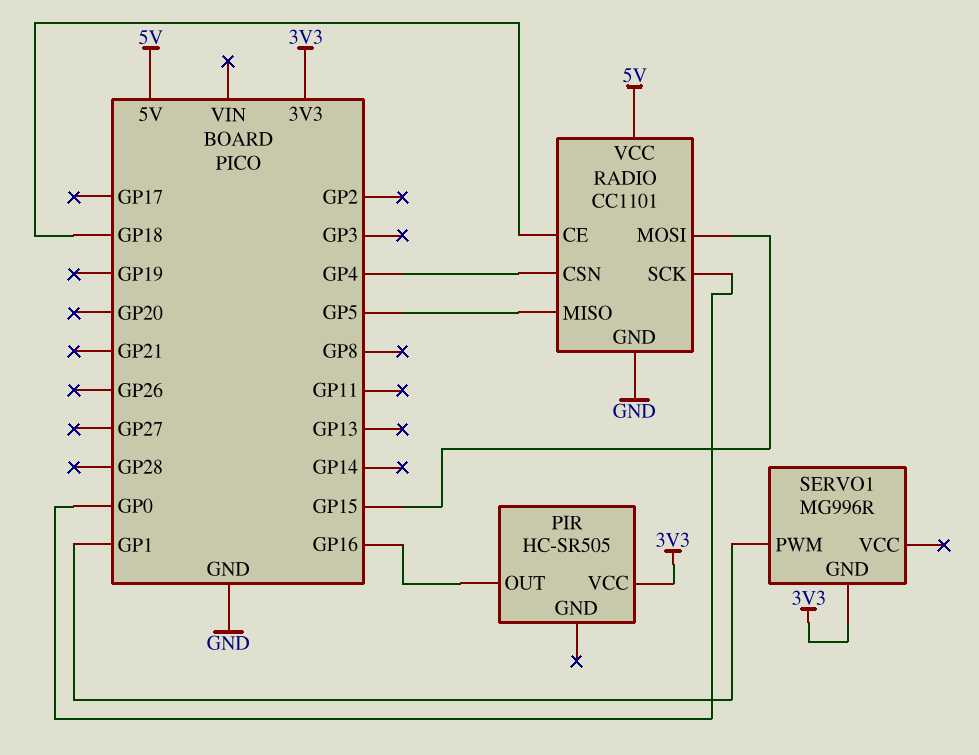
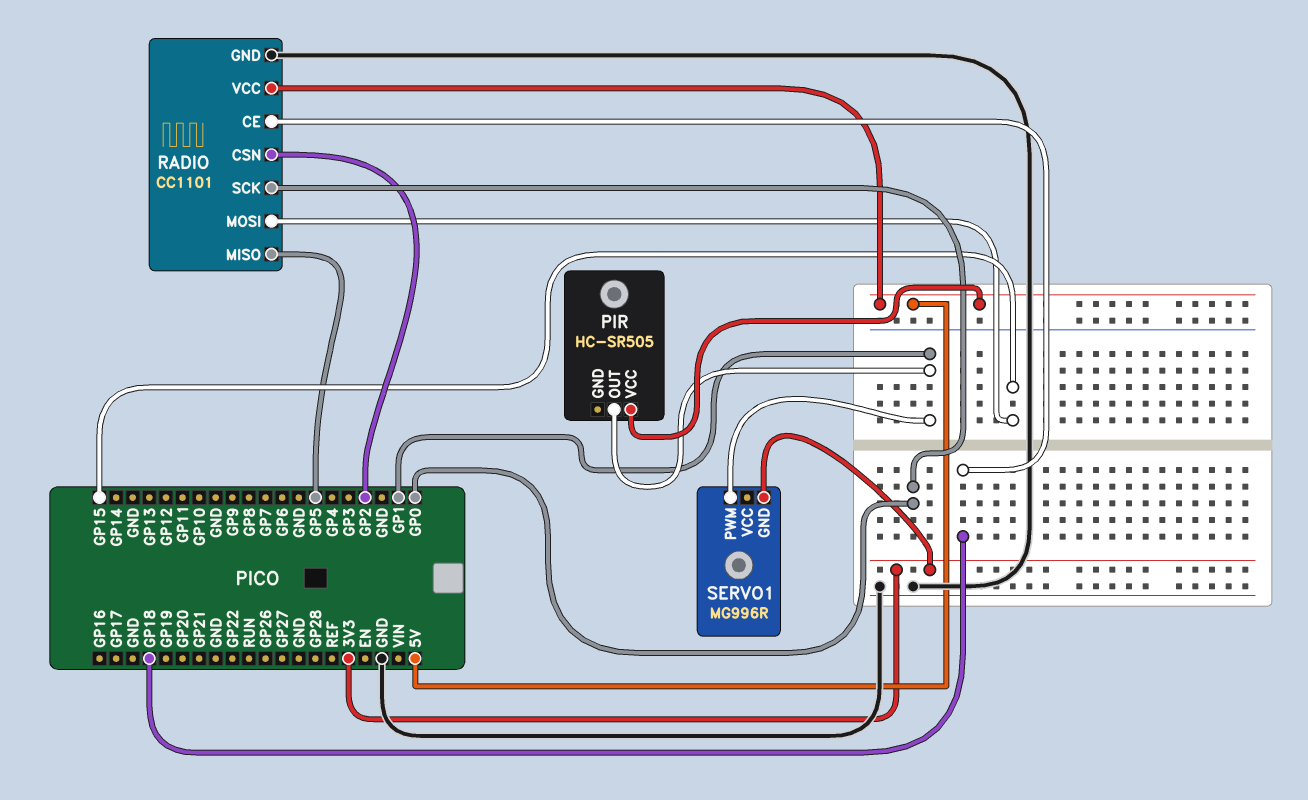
PIR pin OUT: GP16 -> GP1
PIR pin VCC: 3V3 -> 5V
RADIO pin CSN: GP4 -> GP2

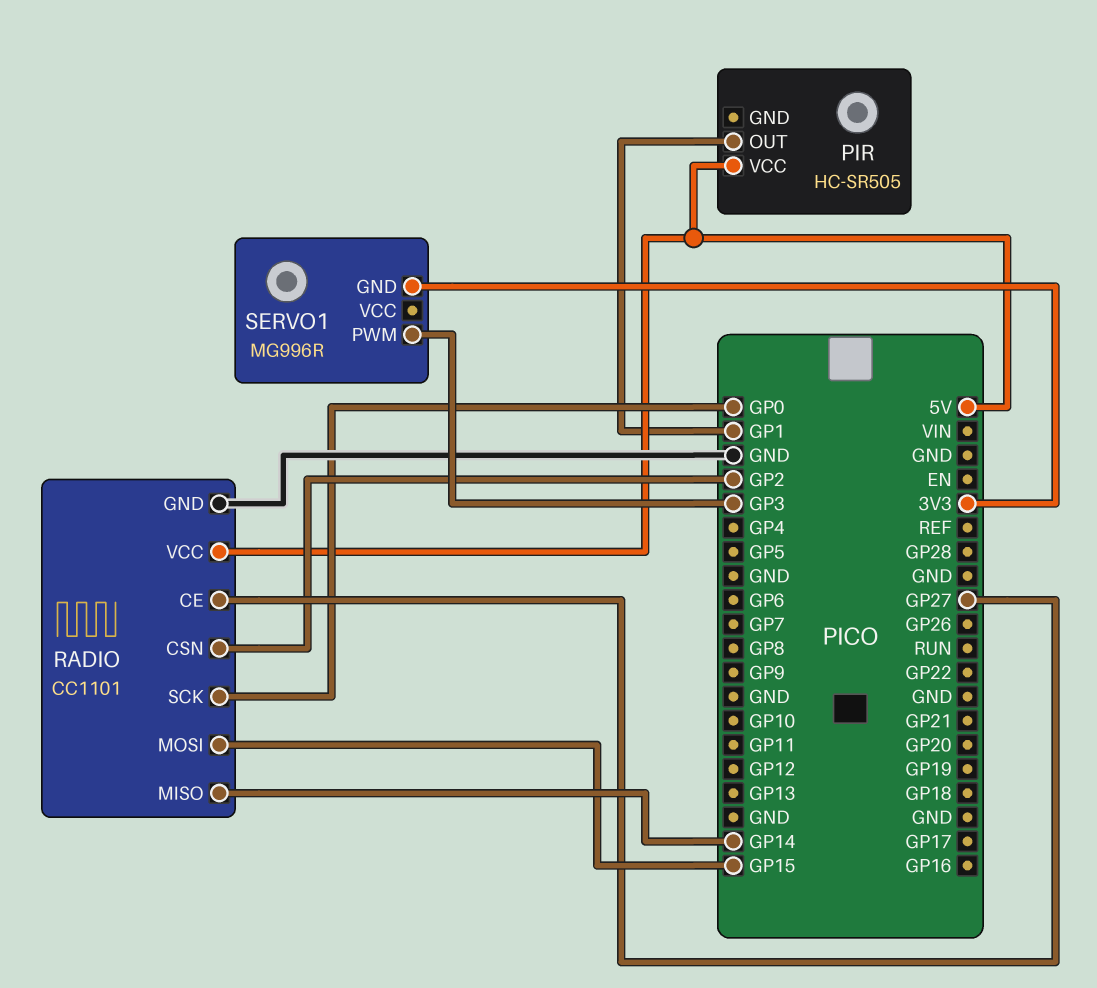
RADIO pin CE: GP18 -> GP27
RADIO pin MISO: GP5 -> GP14
SERVO1 pin PWM: GP1 -> GP3

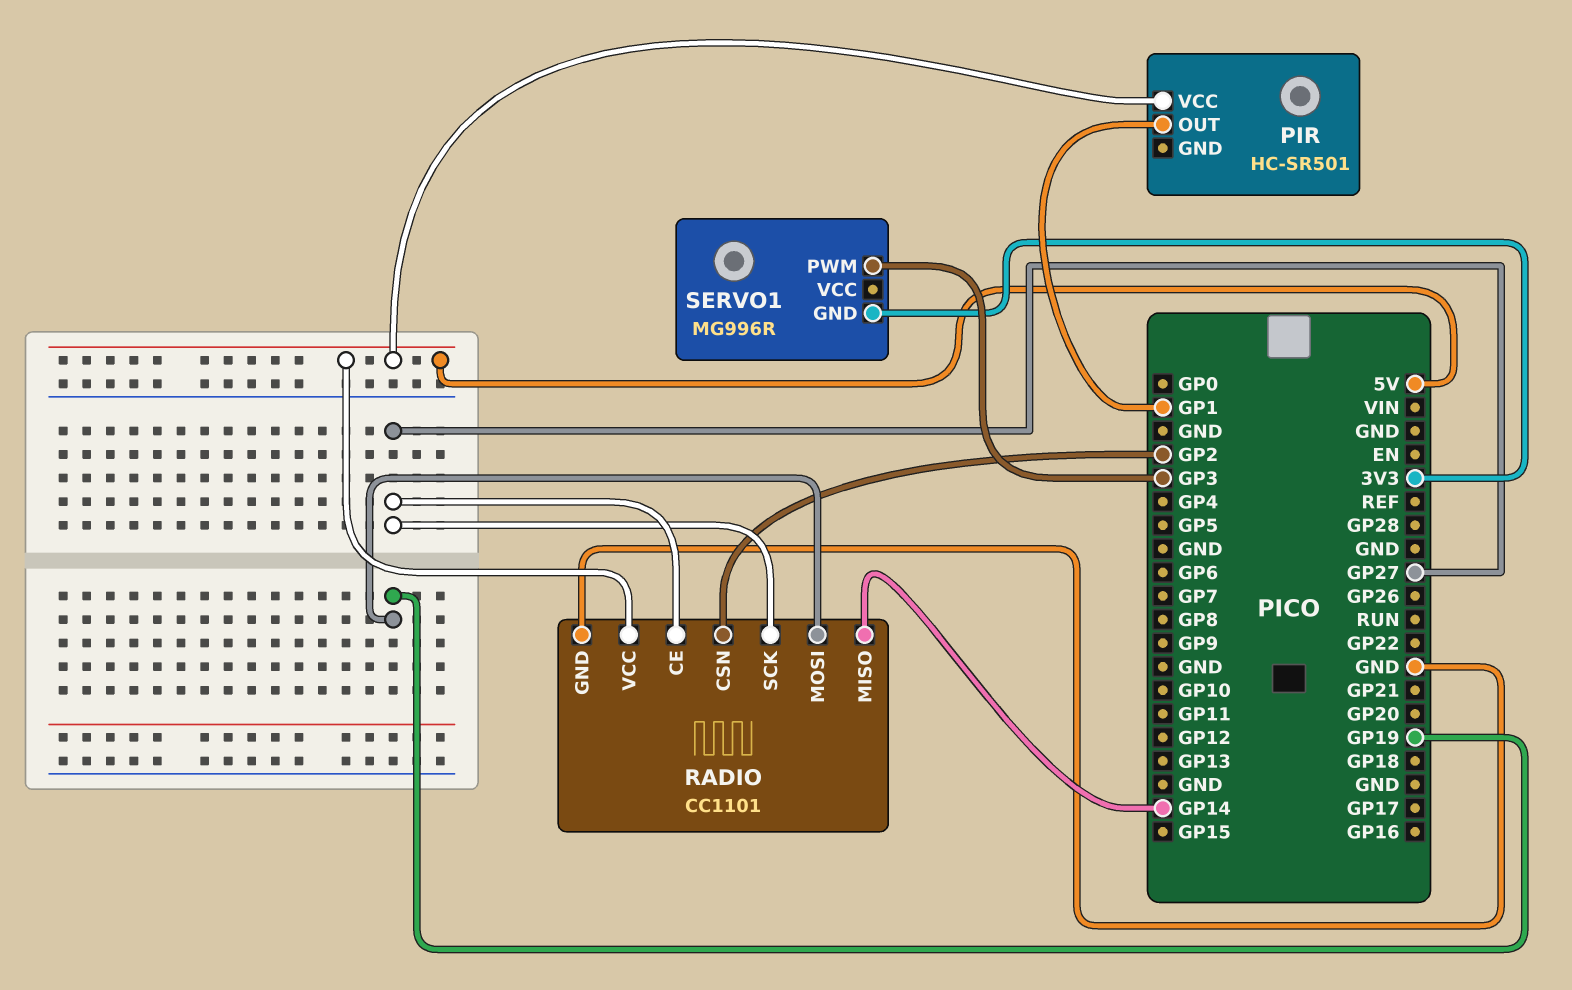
PIR: HC-SR505 -> HC-SR501
RADIO pin MOSI: GP15 -> GP19
RADIO pin SCK: GP0 -> GP27

